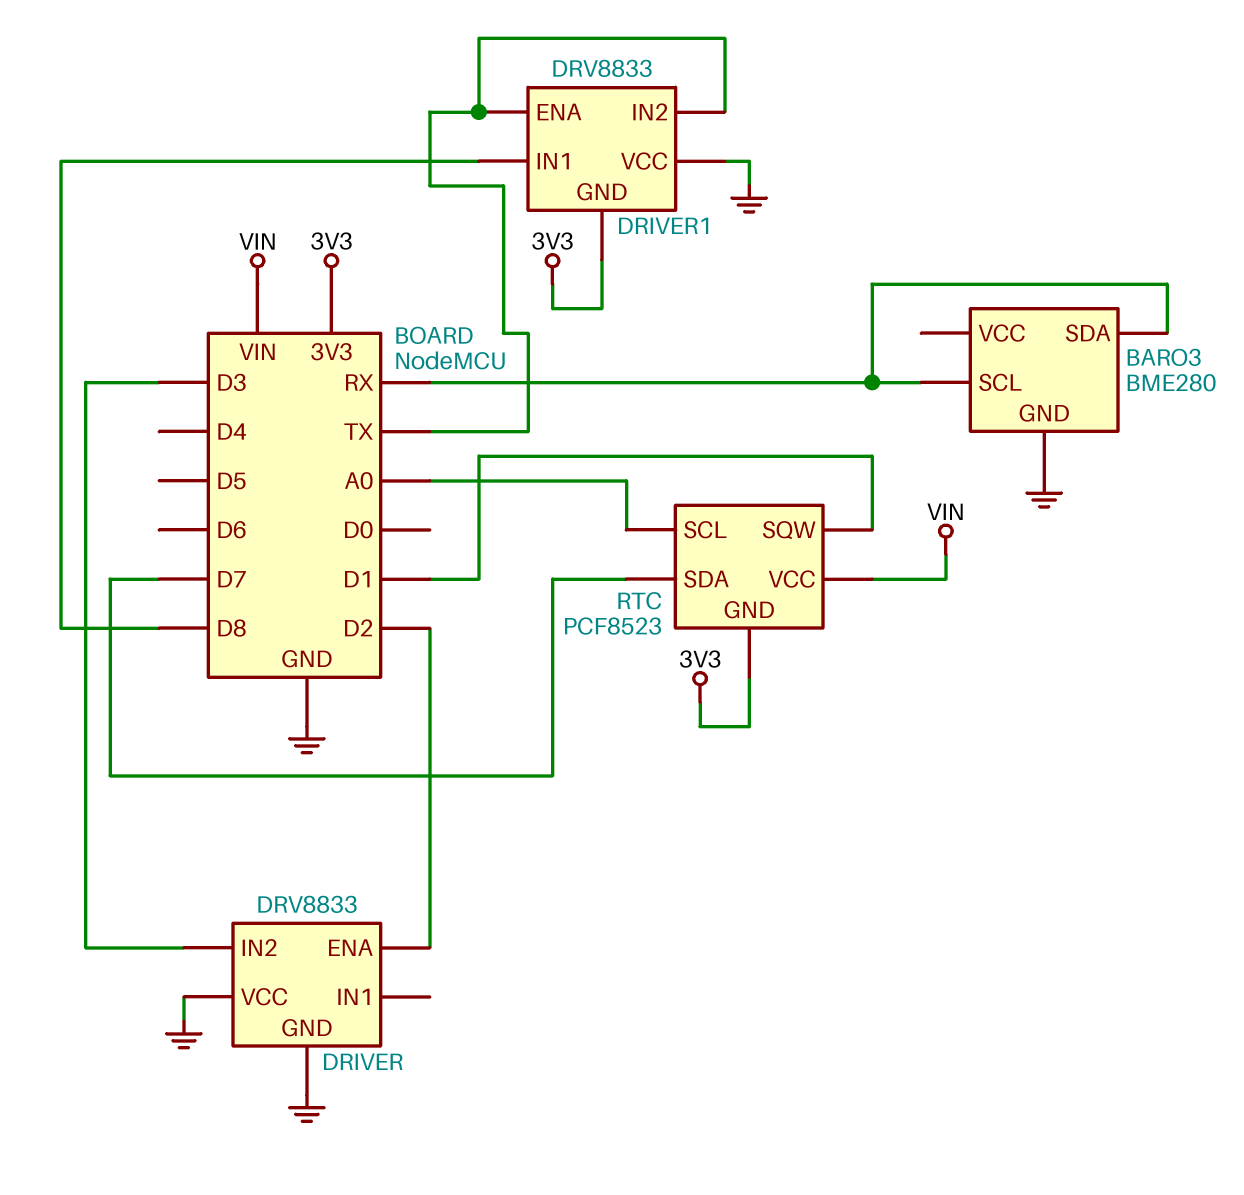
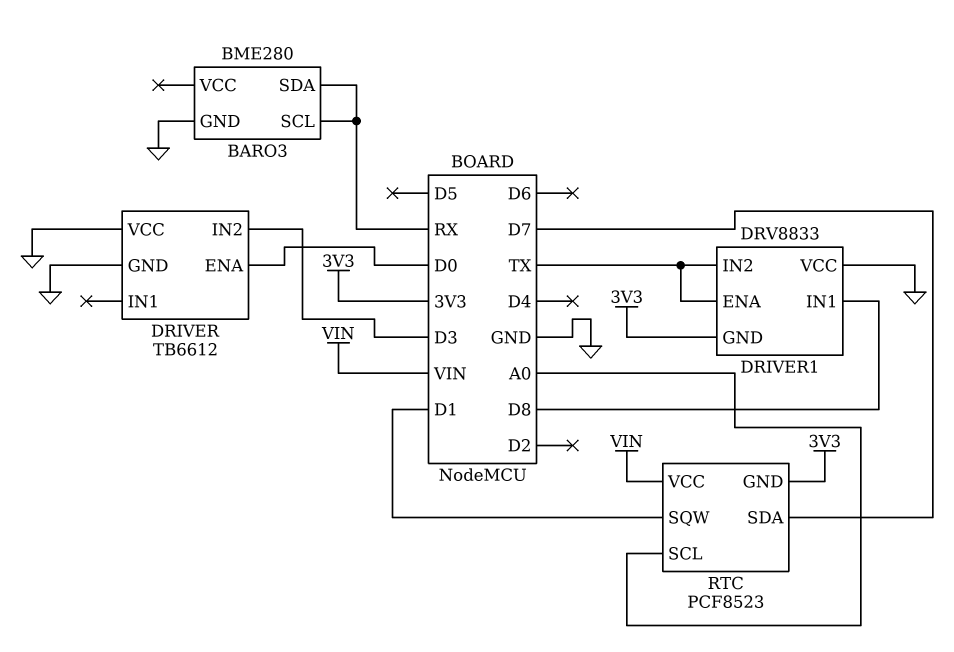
DRIVER: DRV8833 -> TB6612
DRIVER pin ENA: D2 -> D0

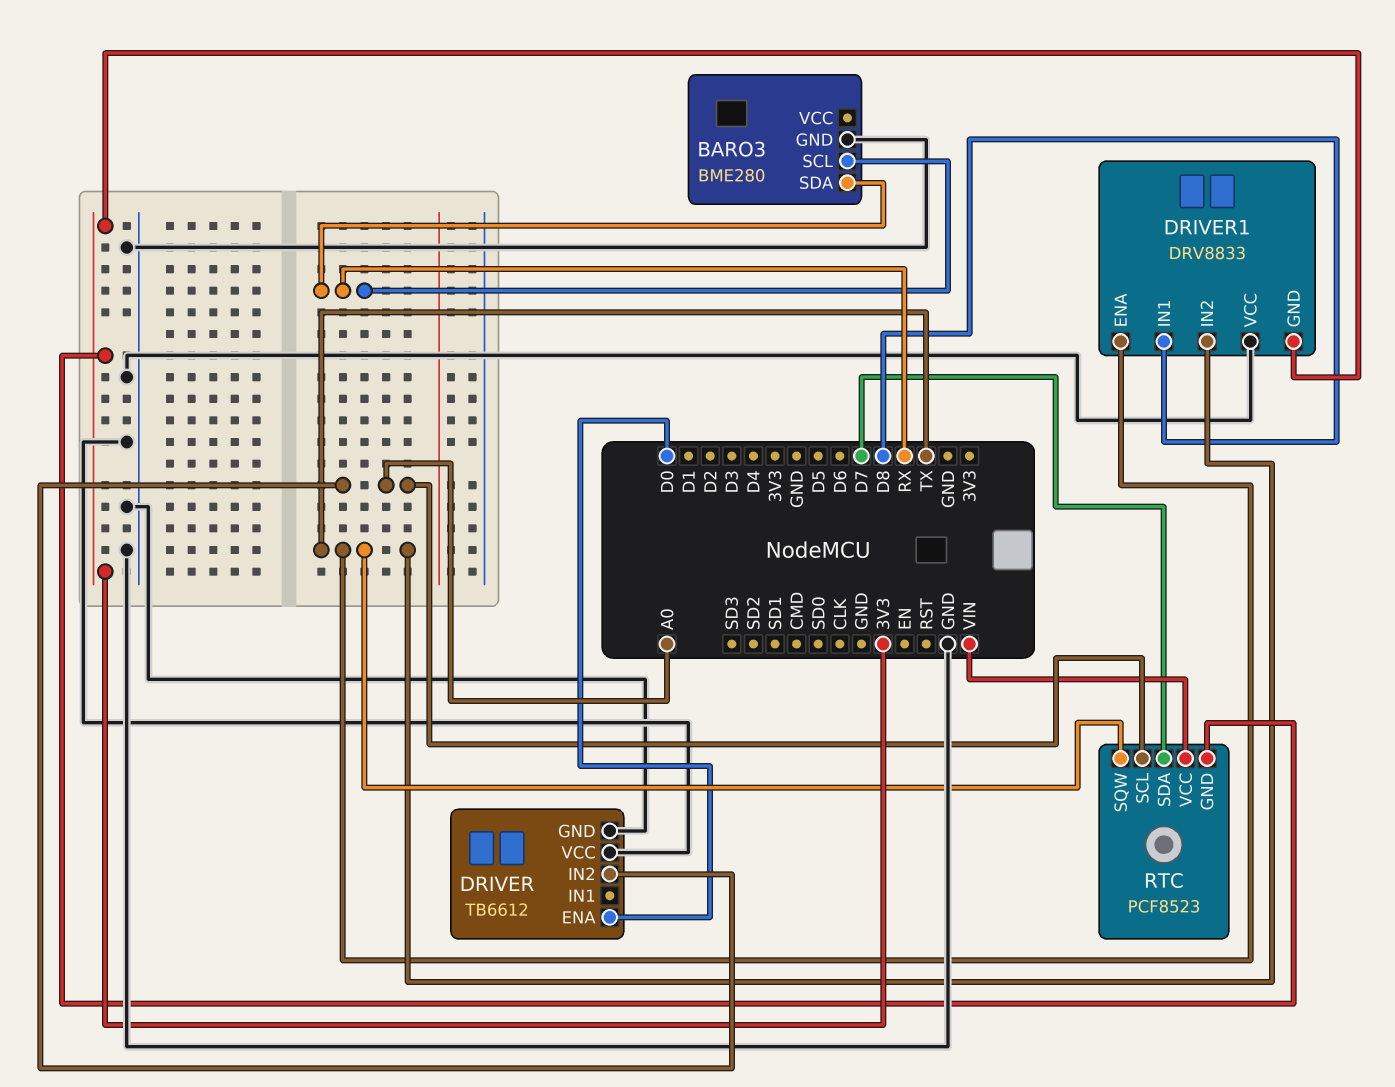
DRIVER pin IN2: D3 -> A0
RTC pin SQW: D1 -> TX

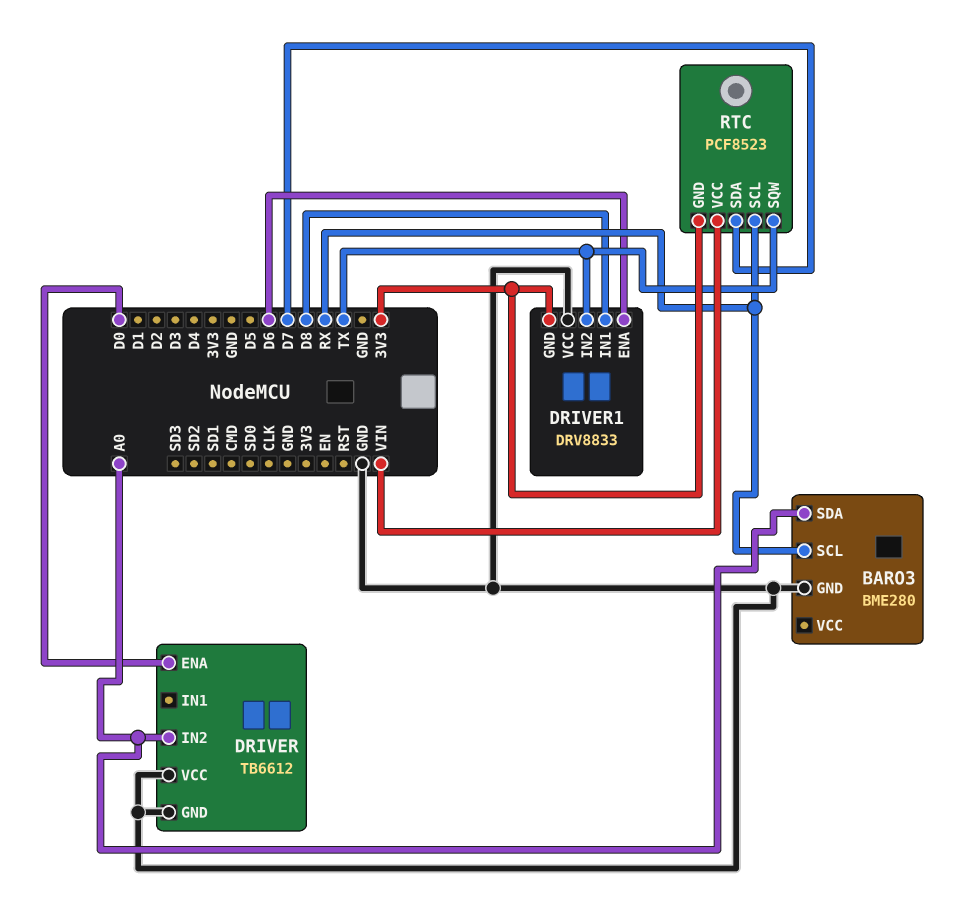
BARO3 pin SDA: RX -> A0
DRIVER1 pin ENA: TX -> D6
RTC pin SCL: A0 -> RX

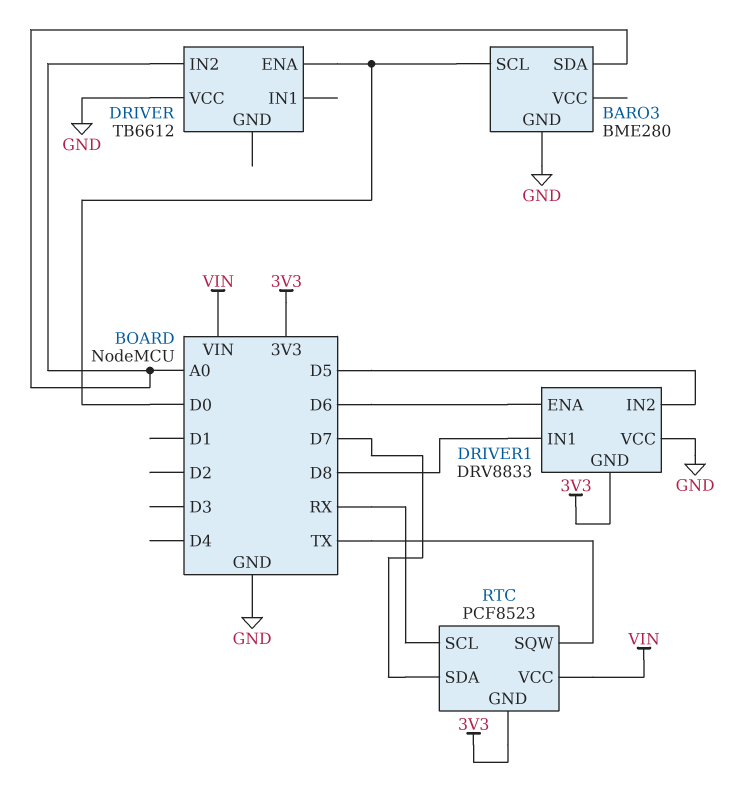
BARO3 pin SCL: RX -> D0
DRIVER pin GND: GND -> none
DRIVER1 pin IN2: TX -> D5

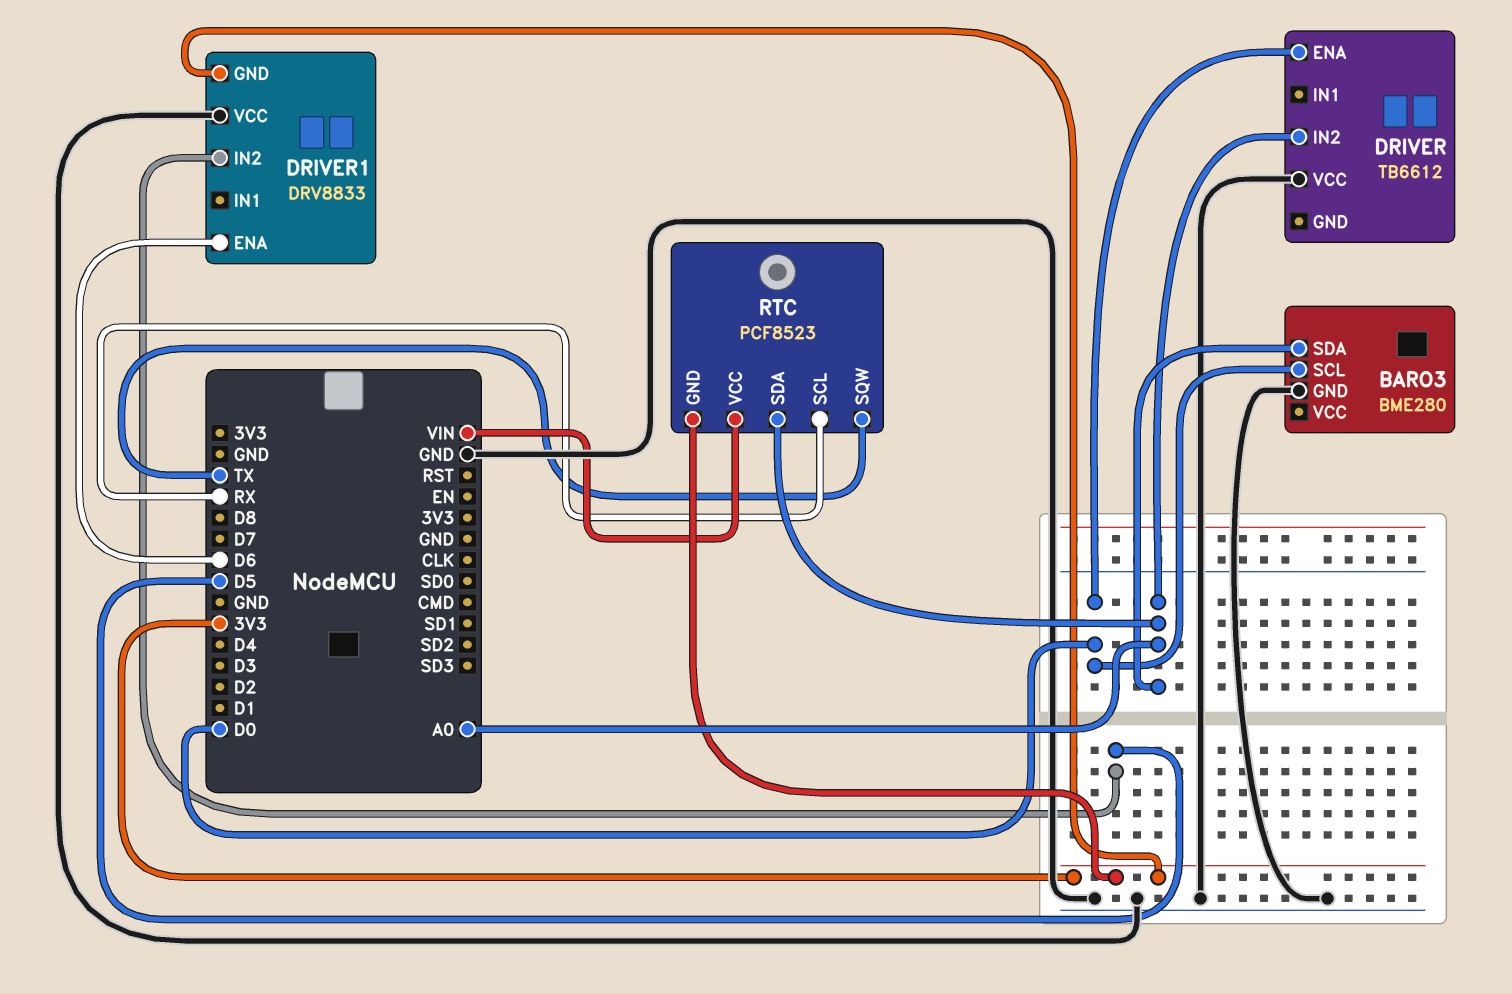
DRIVER1 pin IN1: D8 -> none
RTC pin SDA: D7 -> A0

